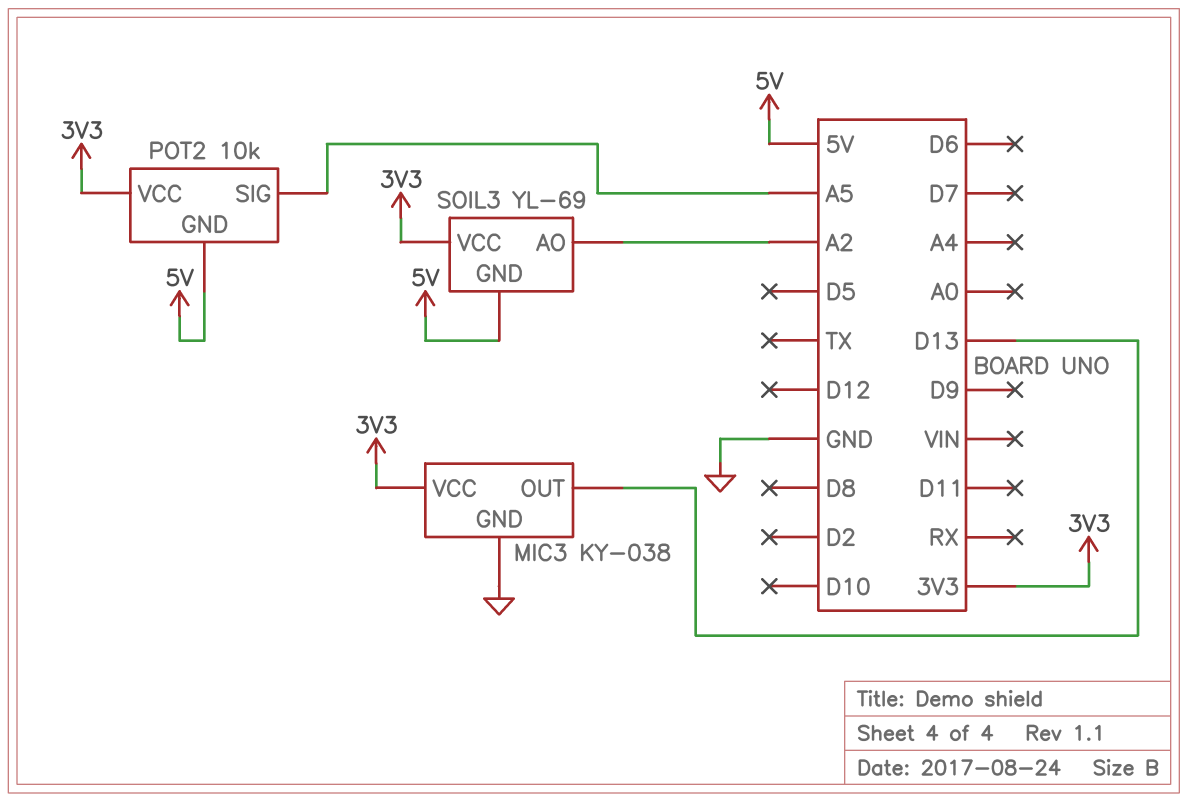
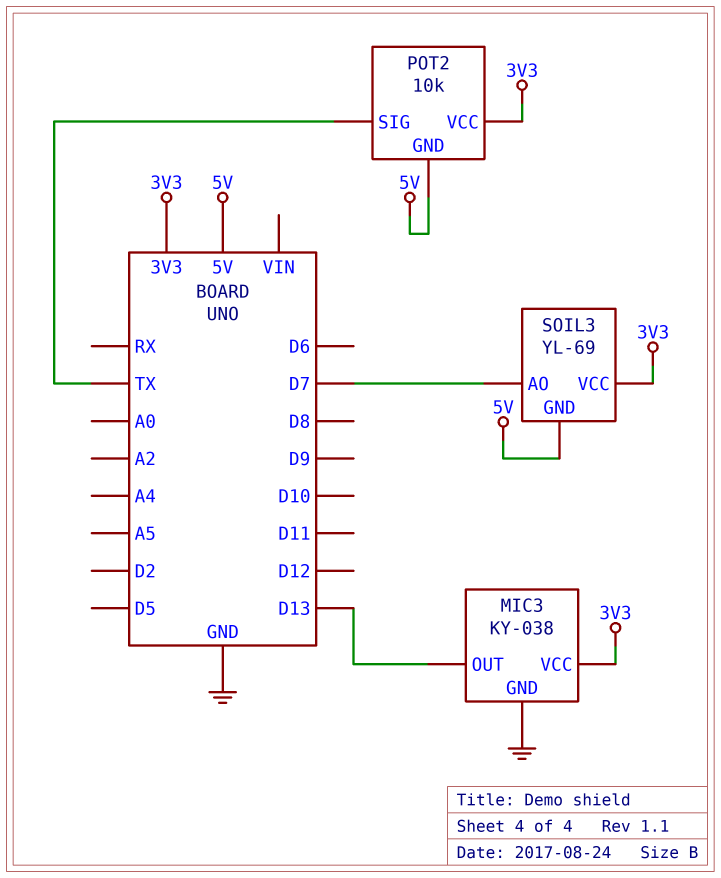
POT2 pin SIG: A5 -> TX
SOIL3 pin AO: A2 -> D7

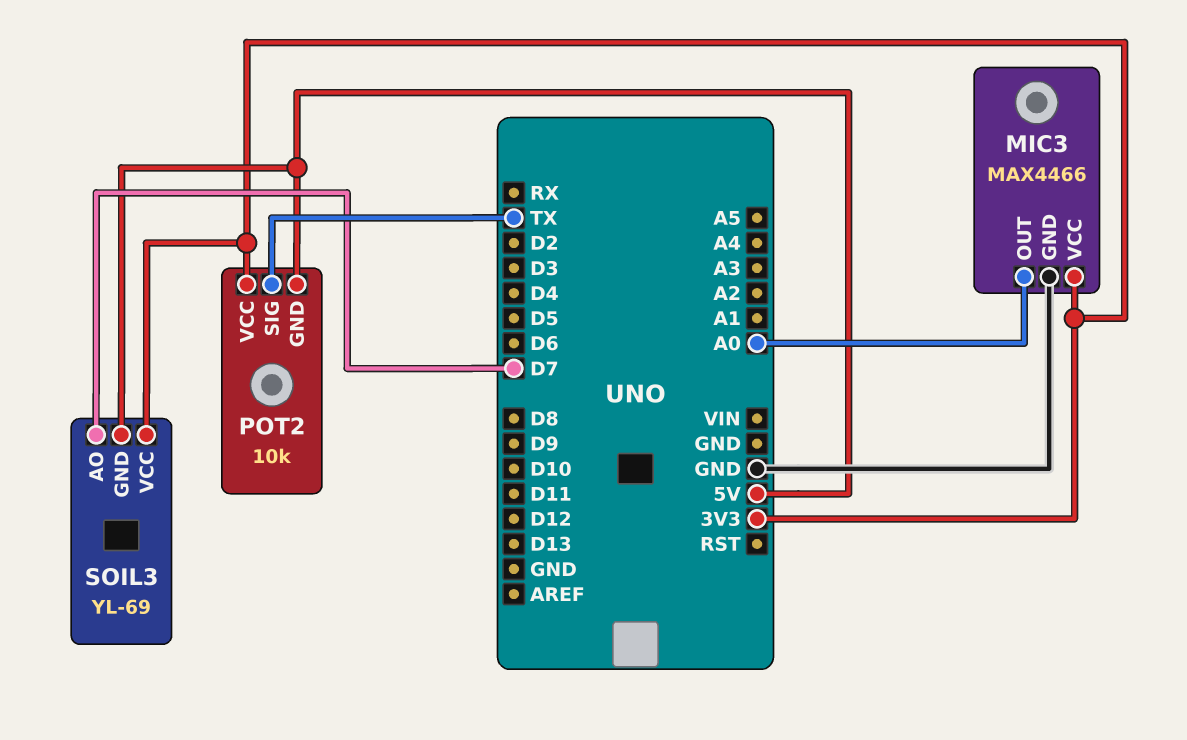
MIC3: KY-038 -> MAX4466
MIC3 pin OUT: D13 -> A0

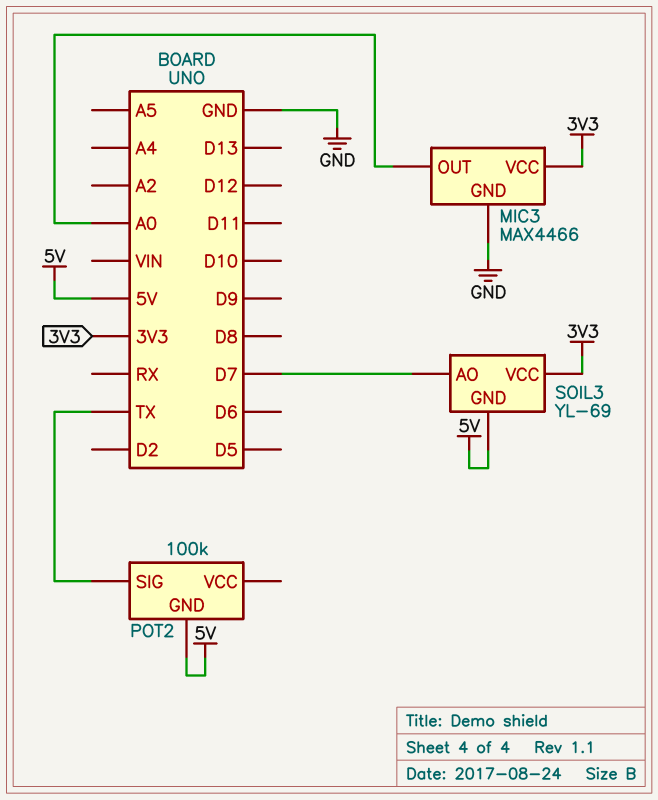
POT2: 10k -> 100k
POT2 pin VCC: 3V3 -> none

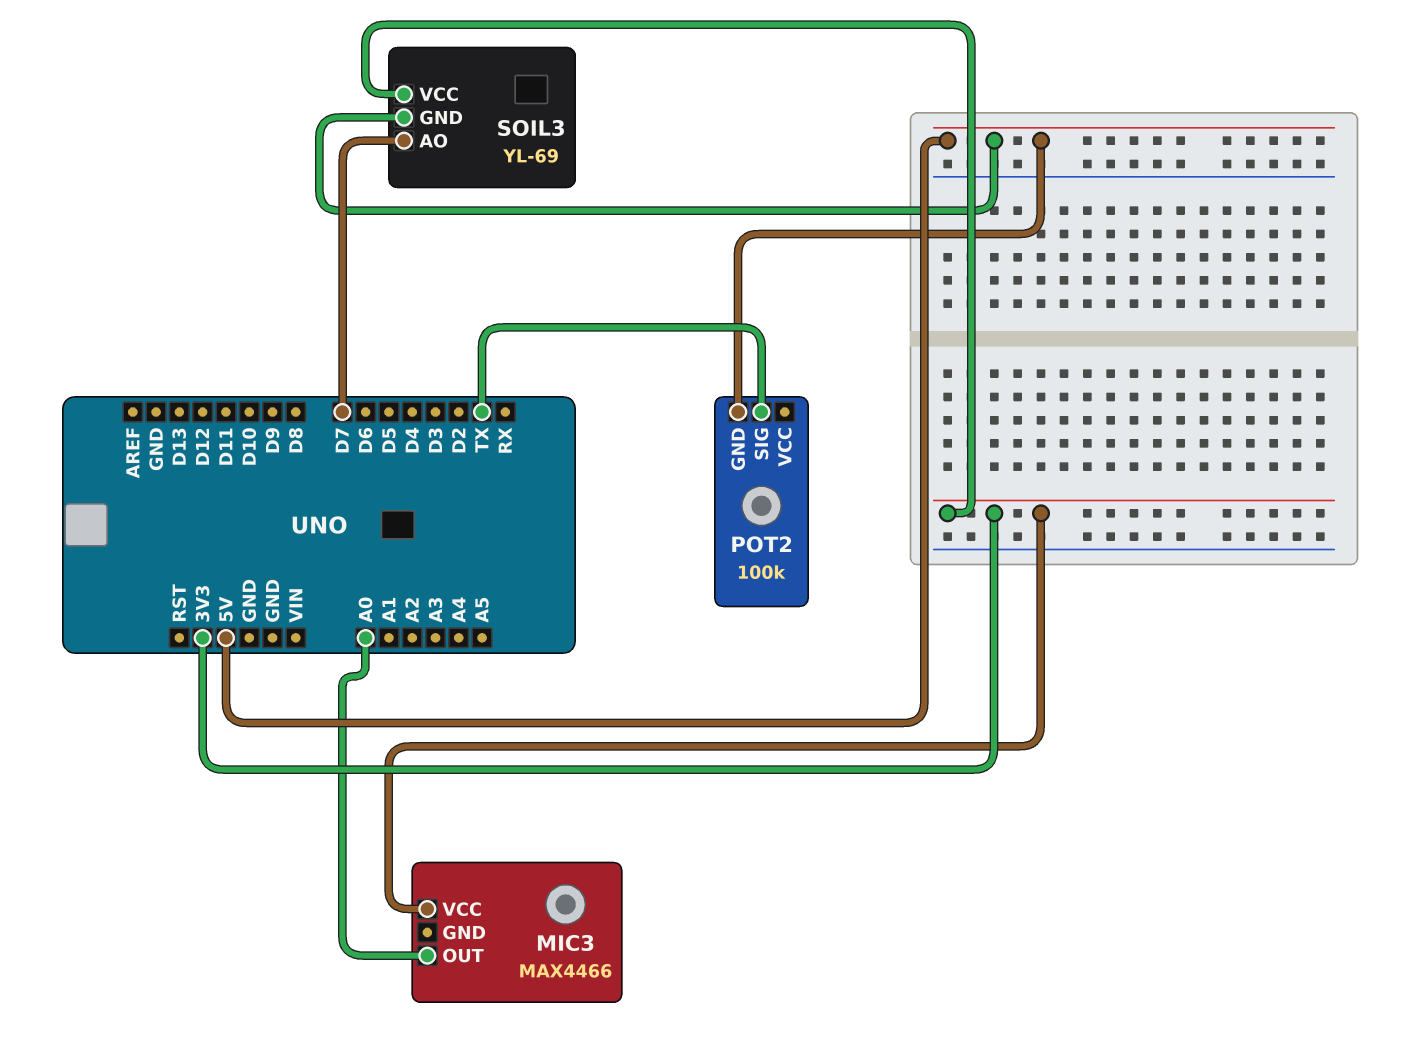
MIC3 pin GND: GND -> none

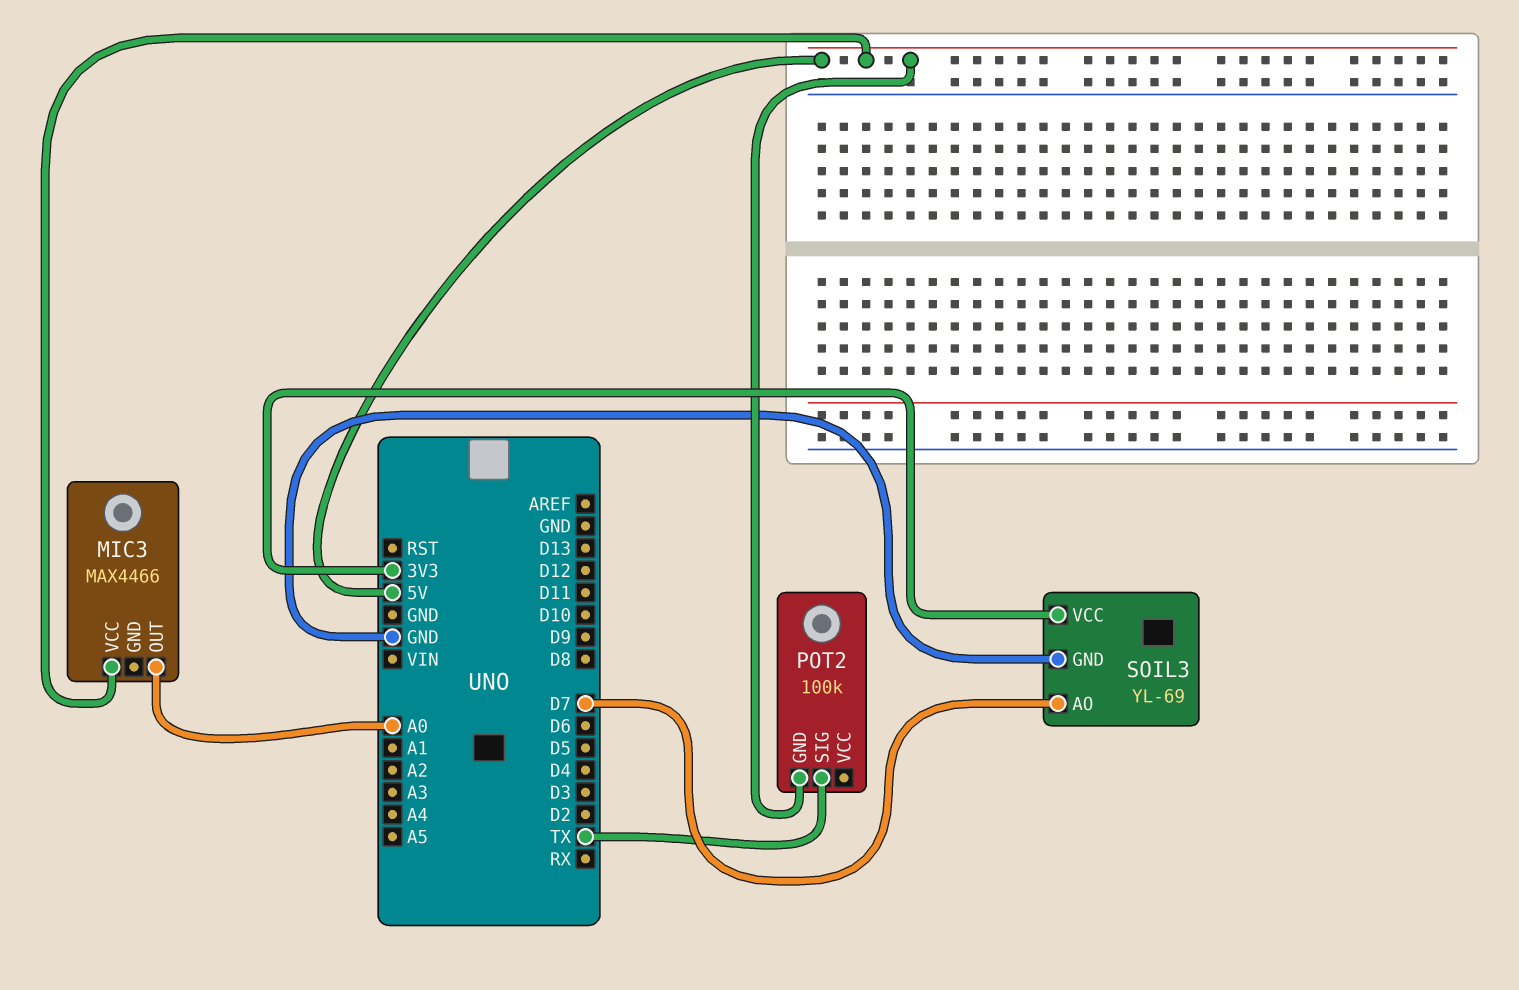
MIC3 pin VCC: 3V3 -> 5V
SOIL3 pin GND: 5V -> GND

